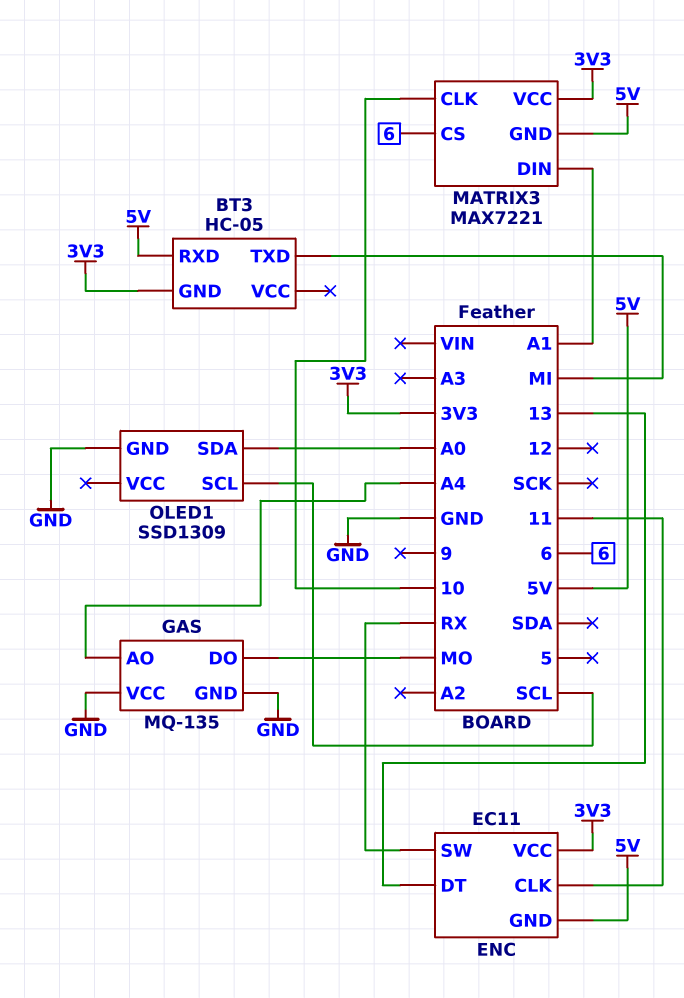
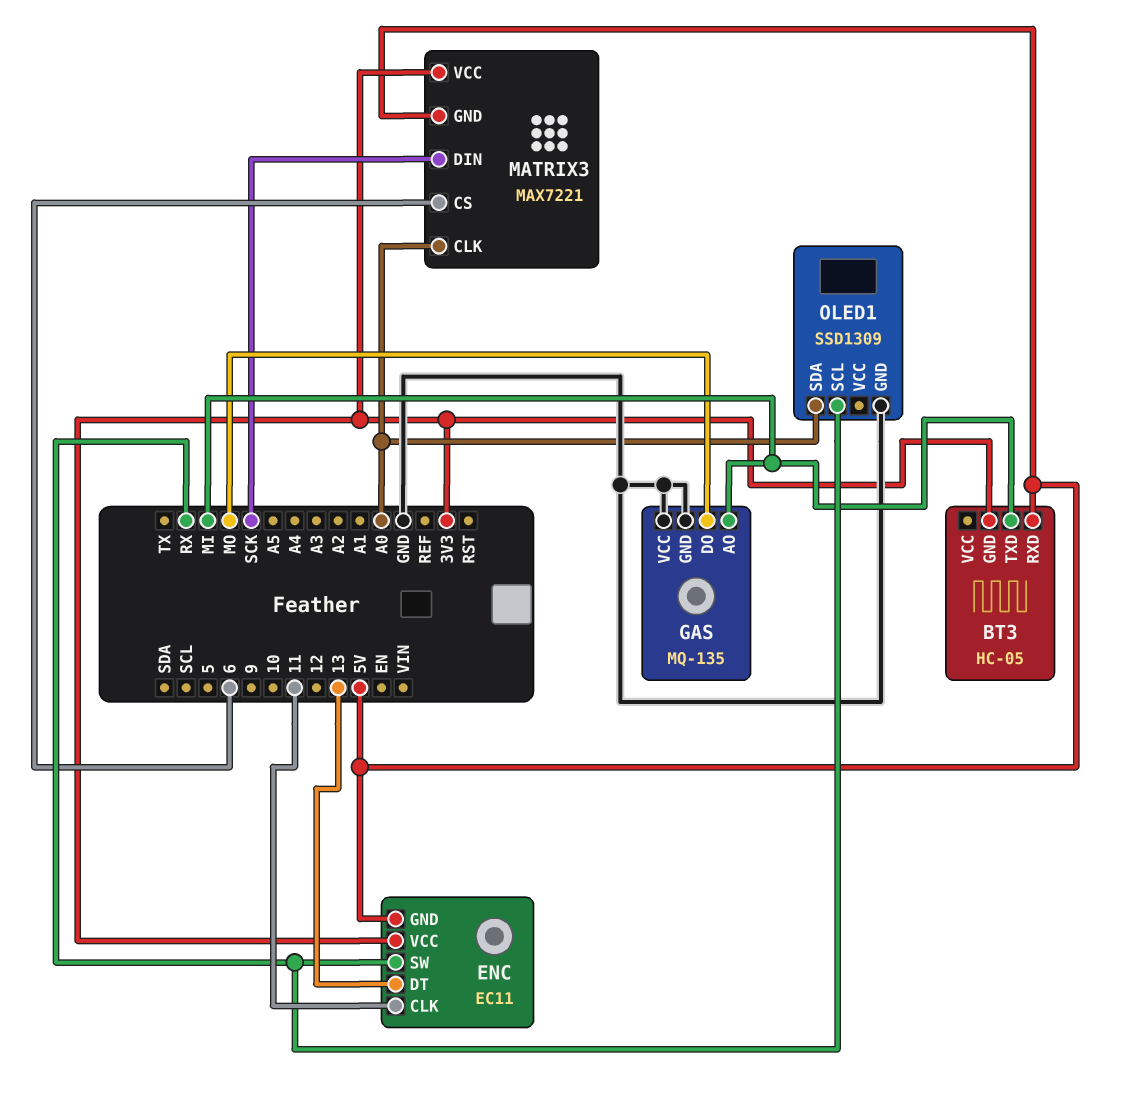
GAS pin AO: A4 -> MI
MATRIX3 pin CLK: 10 -> A0
MATRIX3 pin DIN: A1 -> SCK
OLED1 pin SCL: SCL -> RX

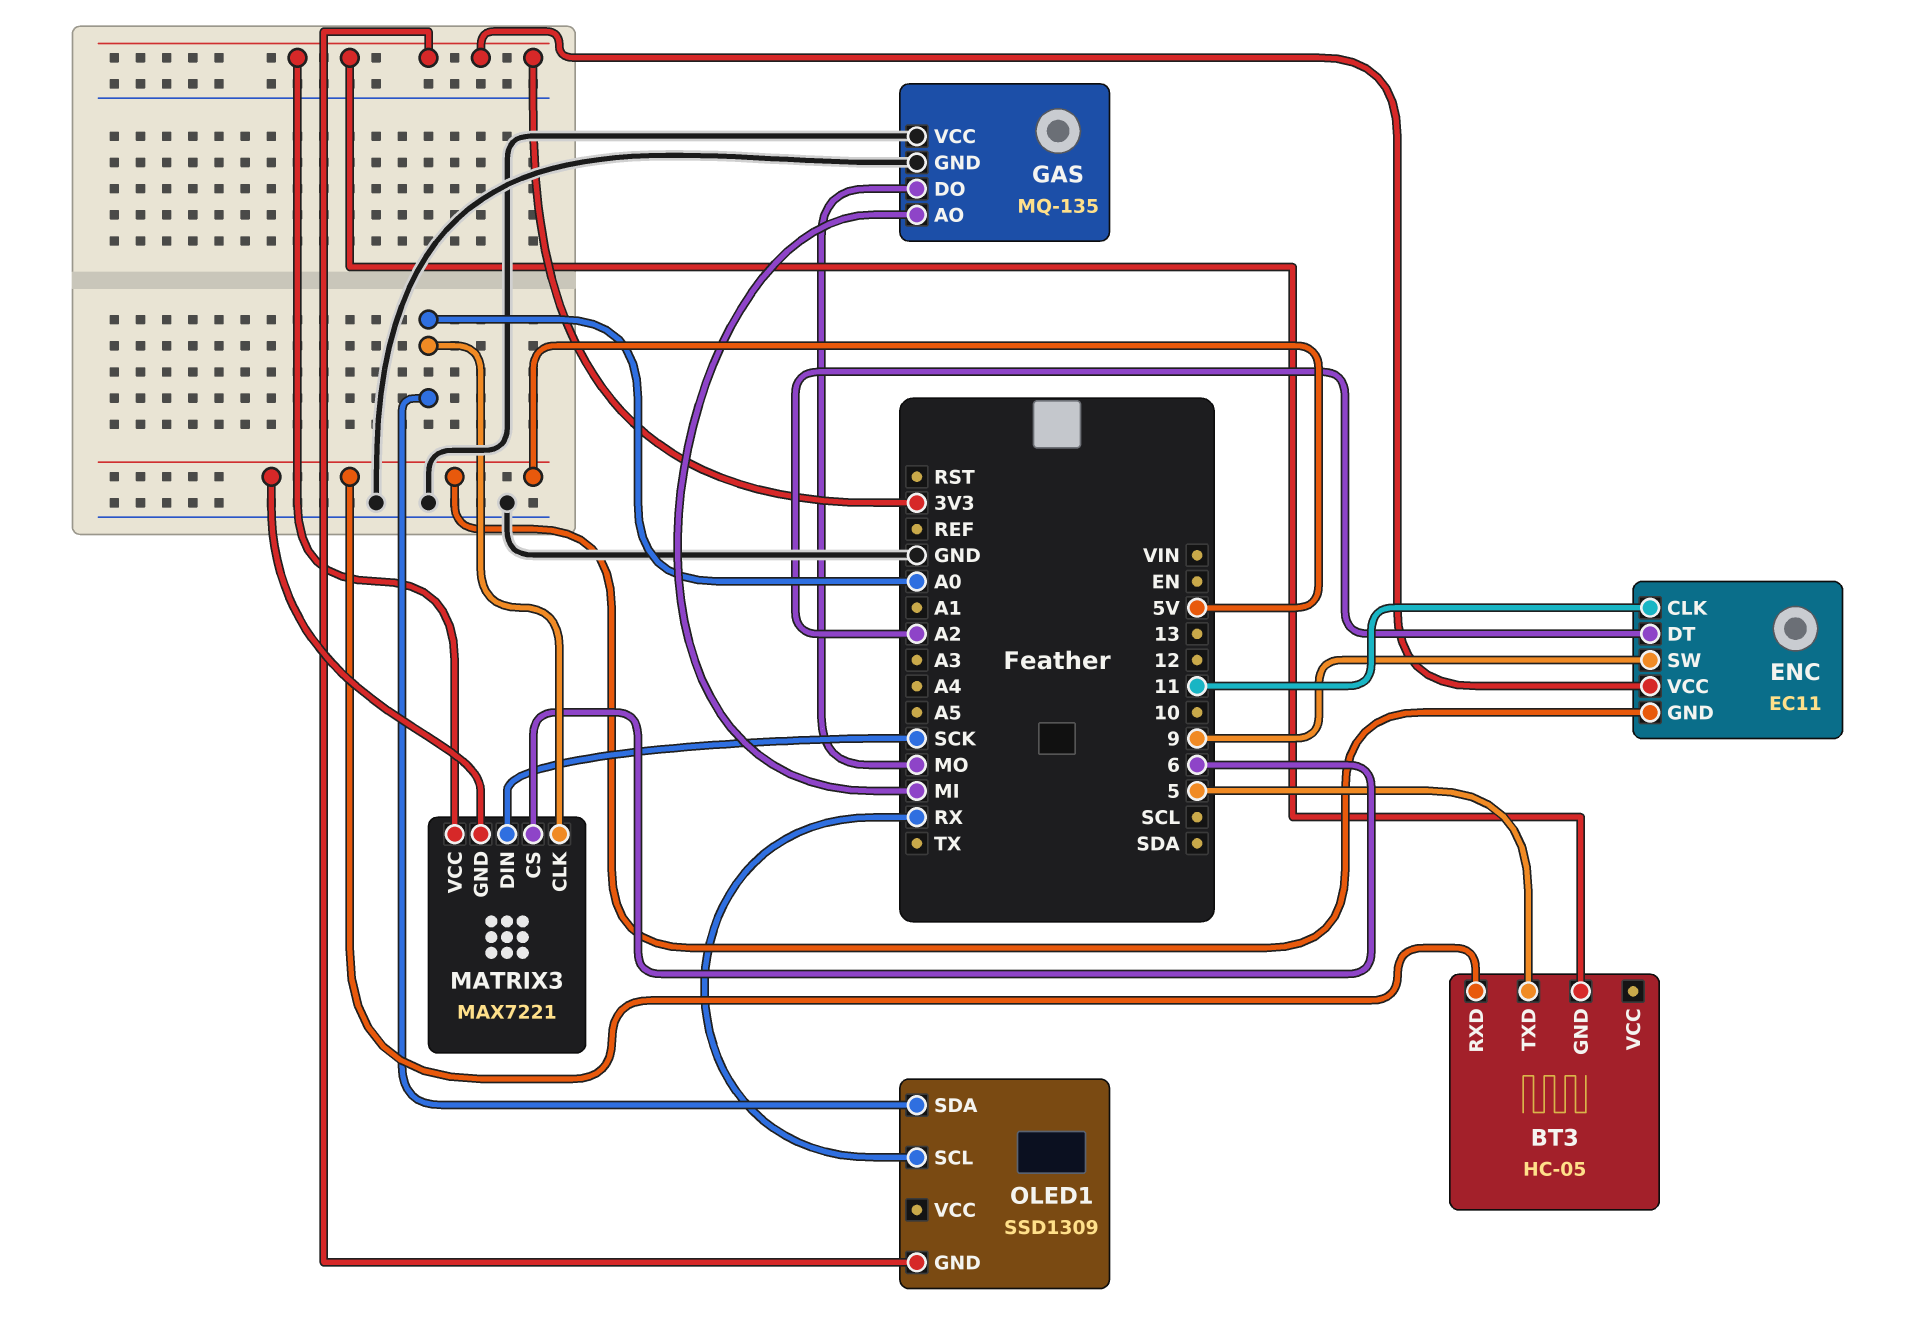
BT3 pin TXD: MI -> 5
ENC pin DT: 13 -> A2
ENC pin SW: RX -> 9
OLED1 pin GND: GND -> 3V3

